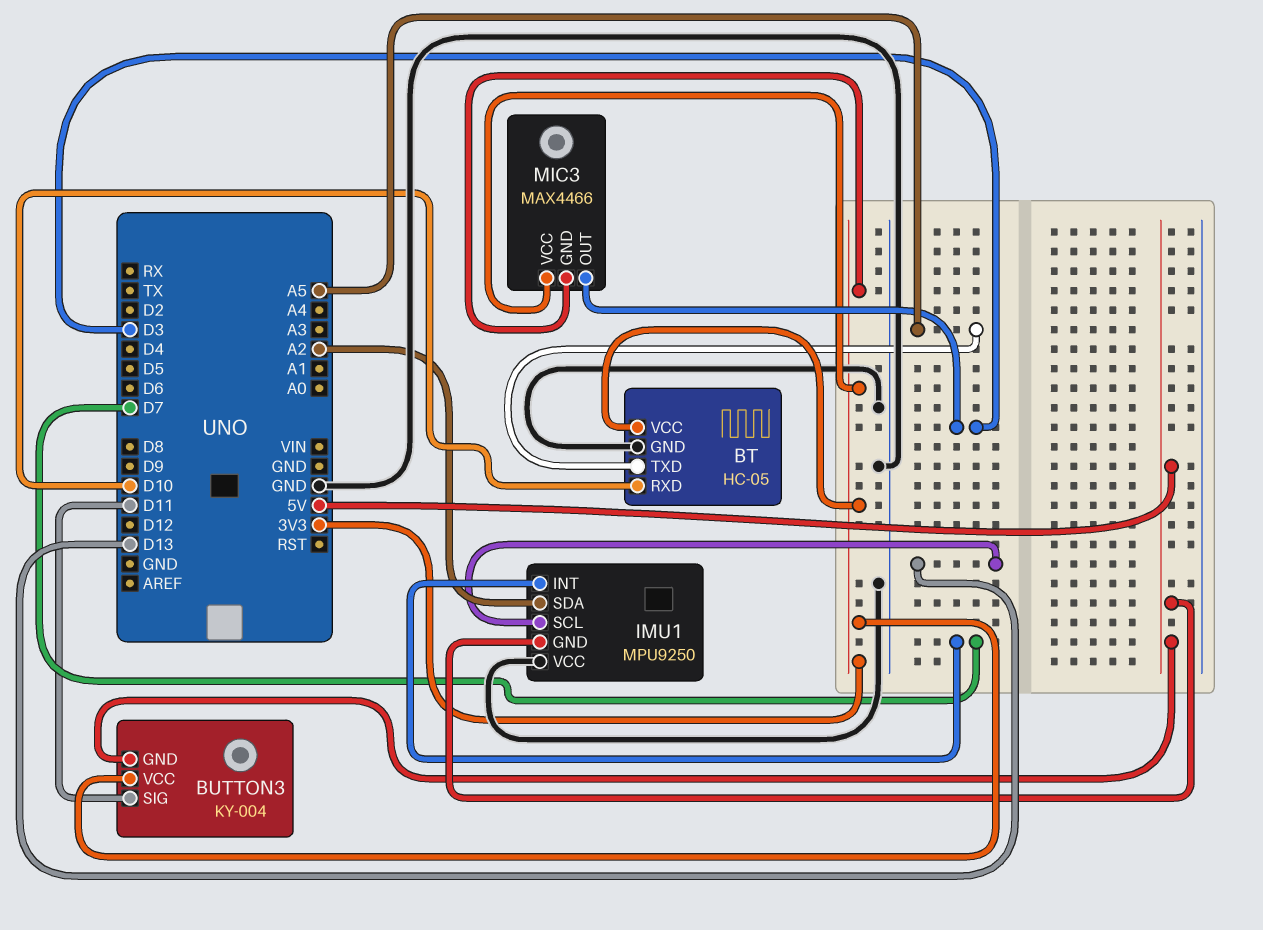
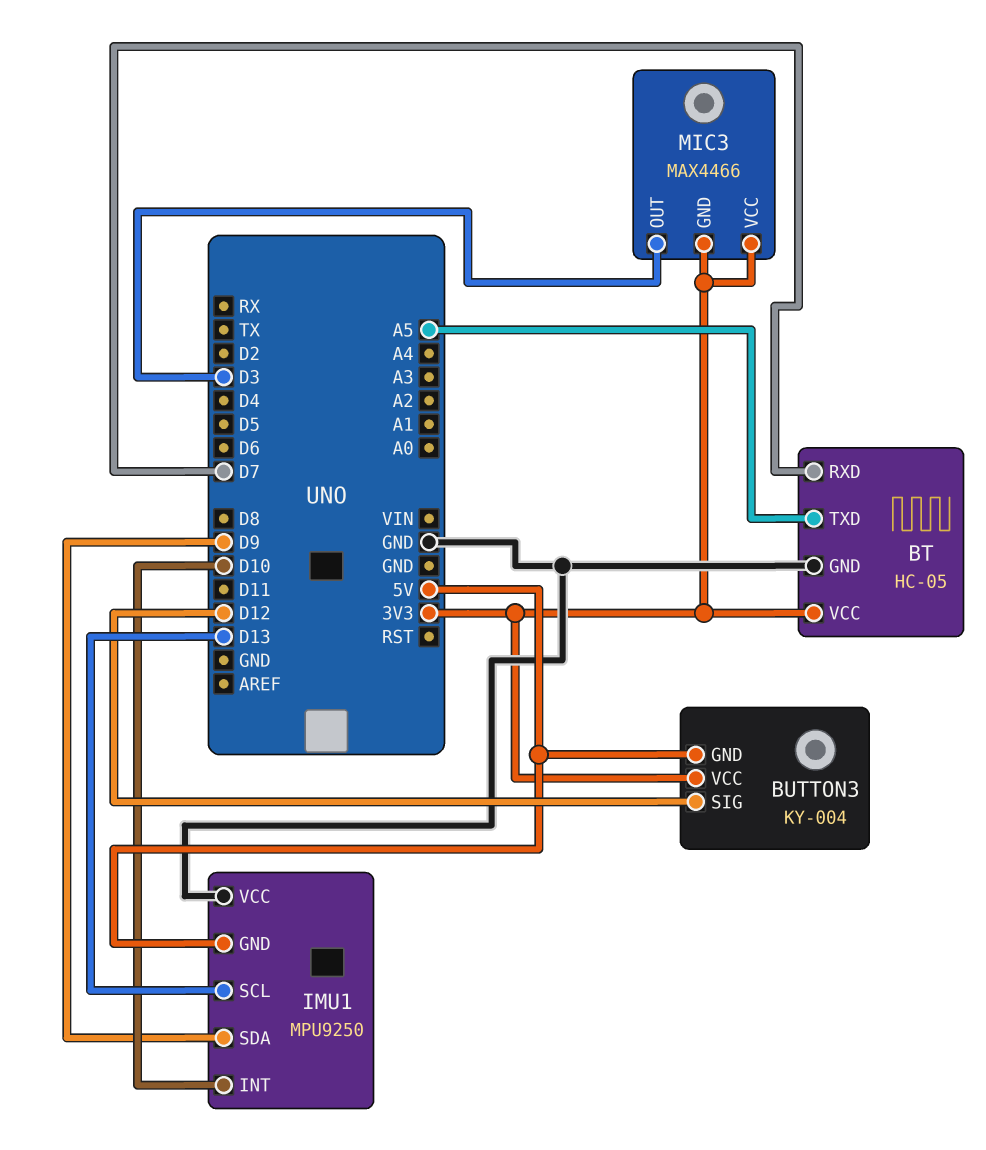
BT pin RXD: D10 -> D7
BUTTON3 pin SIG: D11 -> D12
IMU1 pin INT: D7 -> D10
IMU1 pin SDA: A2 -> D9

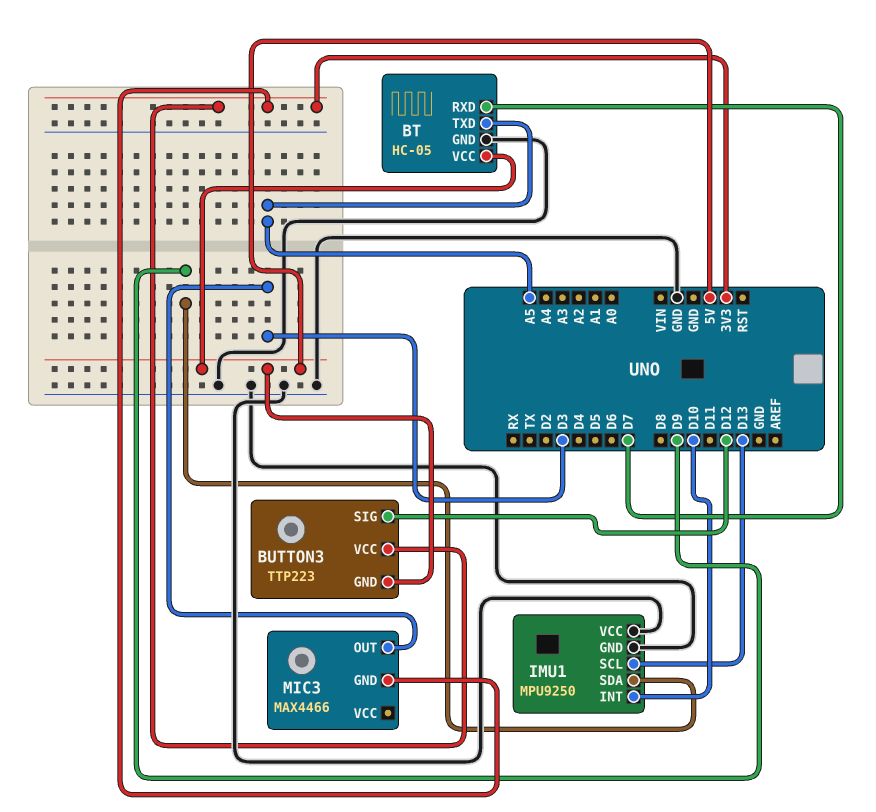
BT pin VCC: 3V3 -> 5V
BUTTON3: KY-004 -> TTP223
IMU1 pin GND: 5V -> GND
MIC3 pin VCC: 3V3 -> none

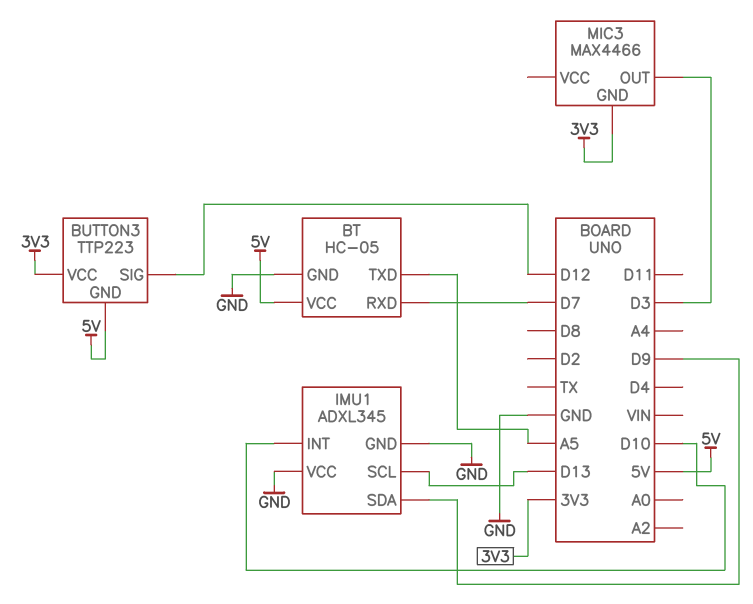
IMU1: MPU9250 -> ADXL345

